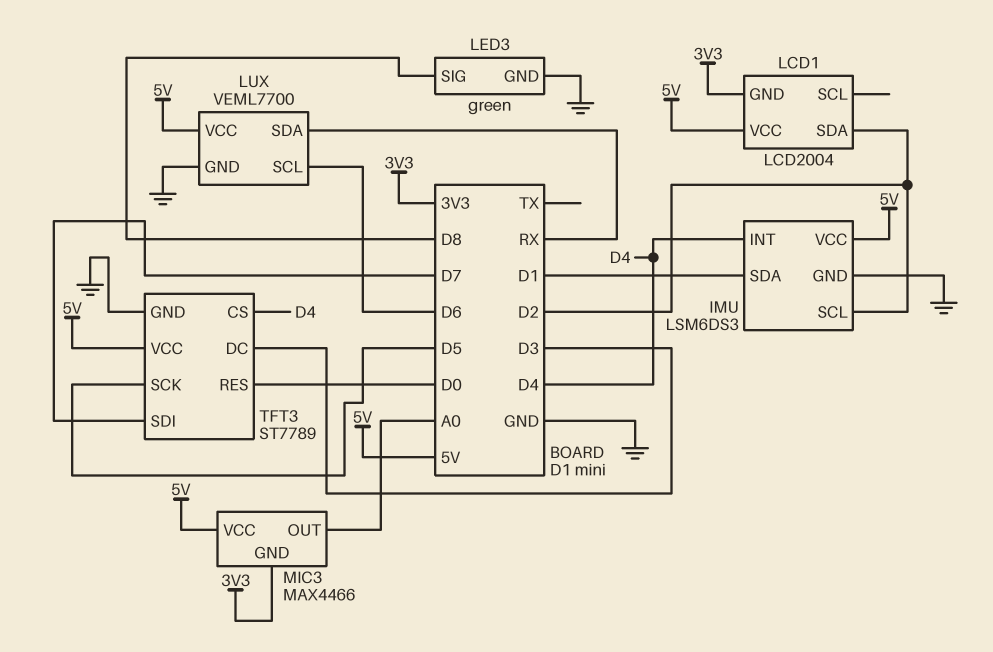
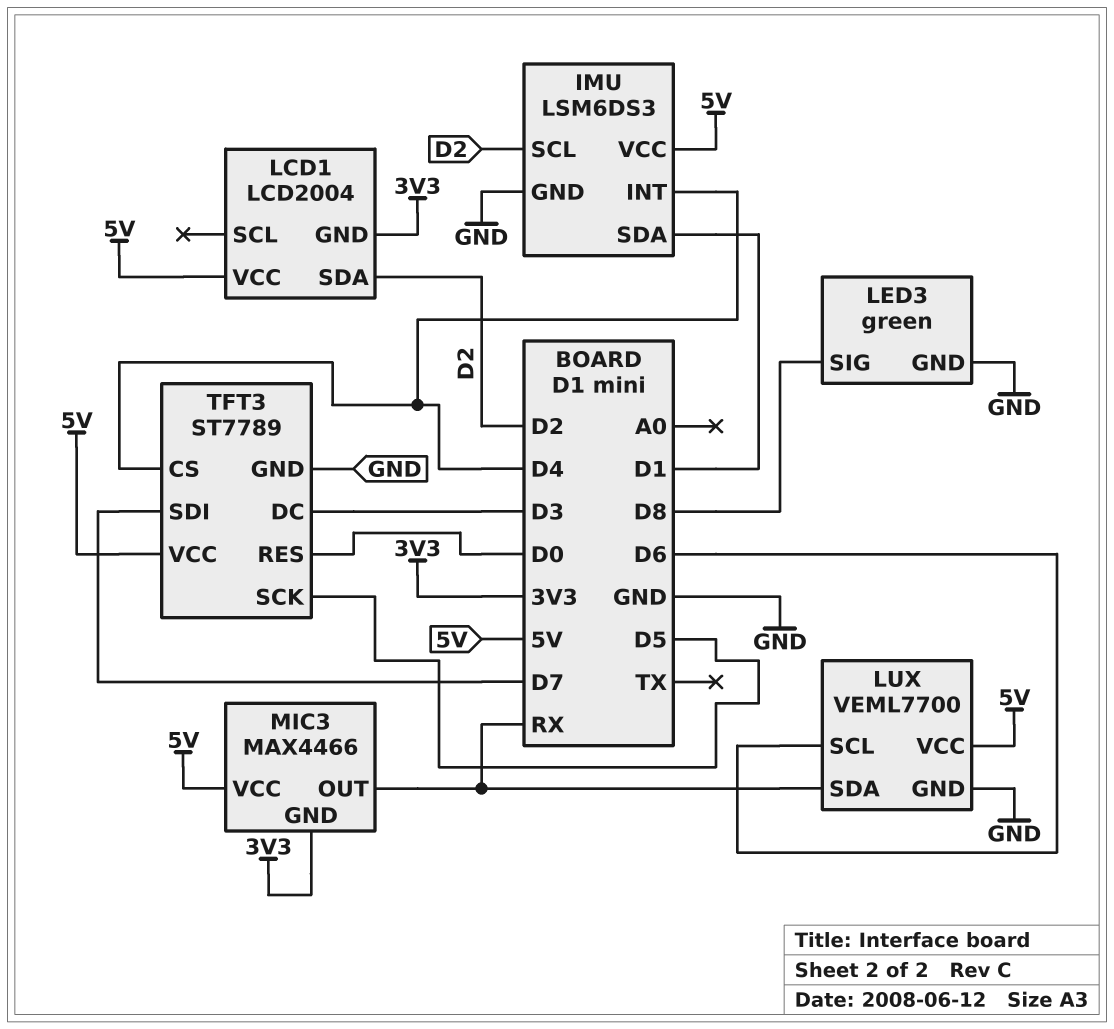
MIC3 pin OUT: A0 -> RX

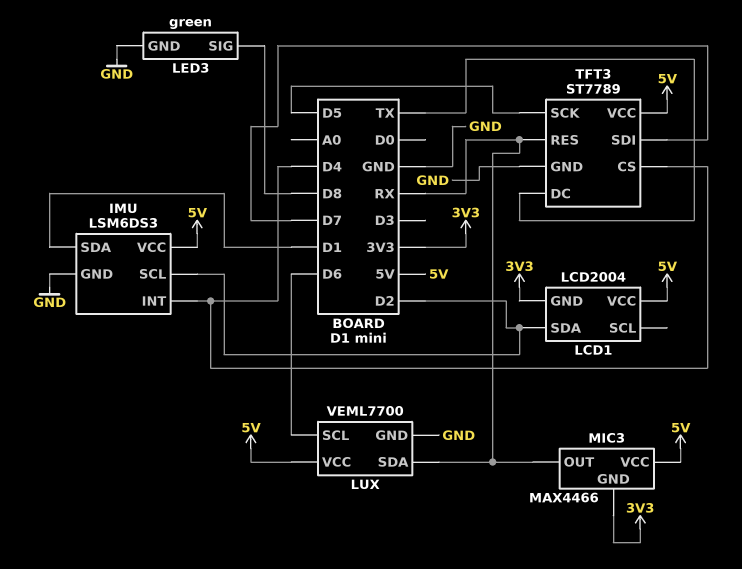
TFT3 pin DC: D3 -> TX
TFT3 pin RES: D0 -> RX

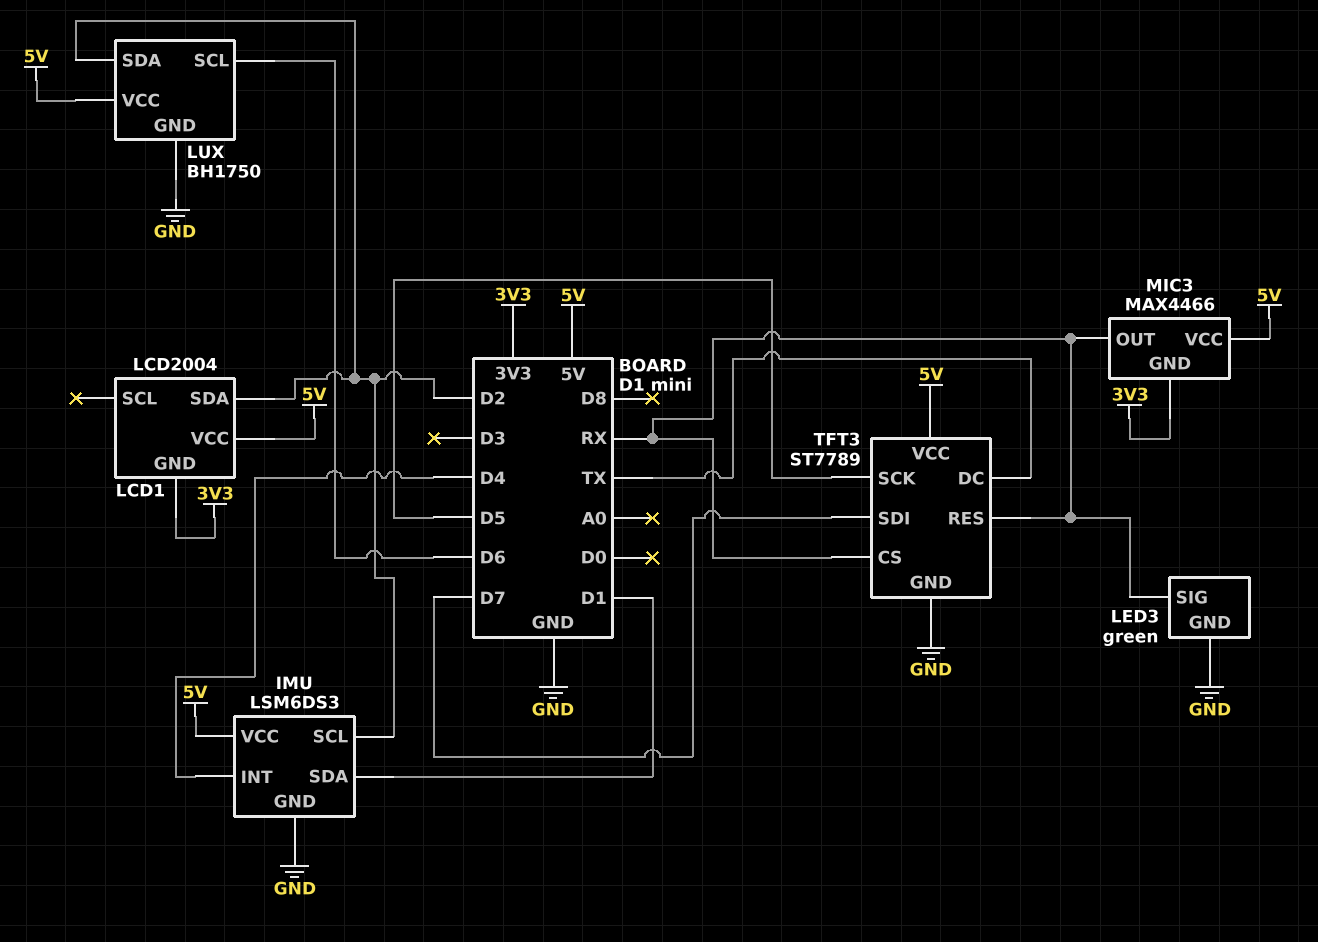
LED3 pin SIG: D8 -> RX
LUX: VEML7700 -> BH1750
LUX pin SDA: RX -> D2
TFT3 pin CS: D4 -> RX

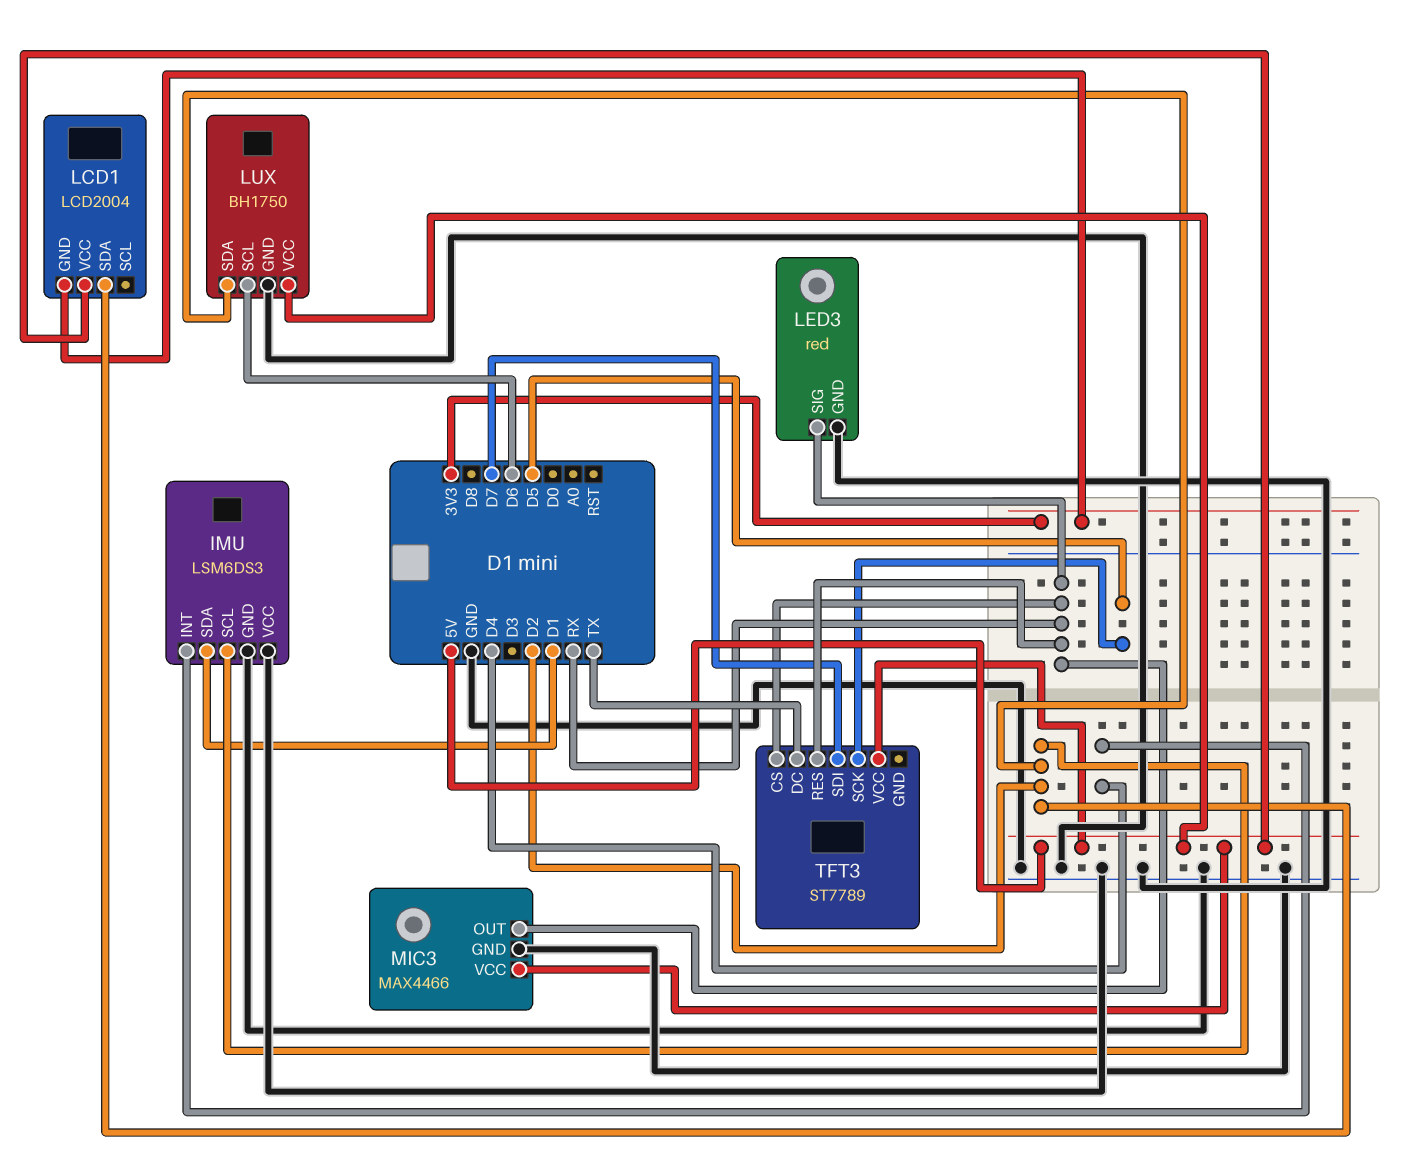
IMU pin VCC: 5V -> GND
LED3: green -> red
MIC3 pin GND: 3V3 -> GND
TFT3 pin GND: GND -> none

